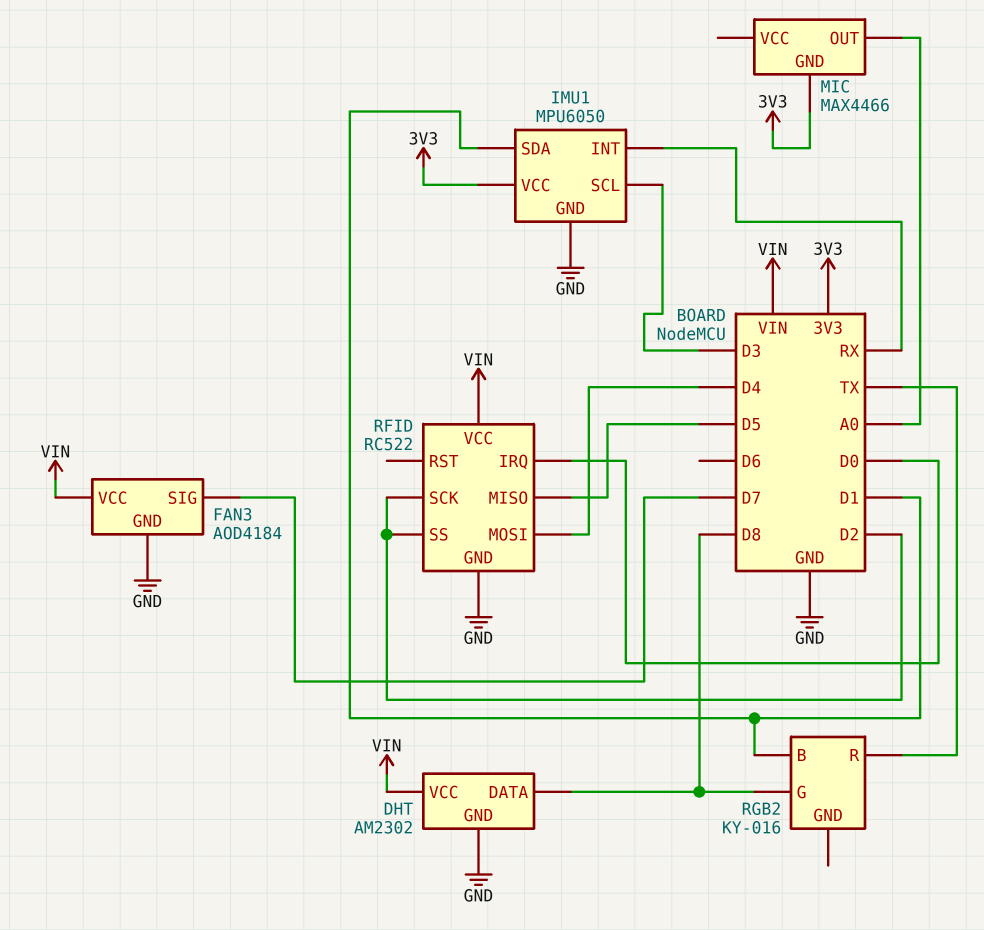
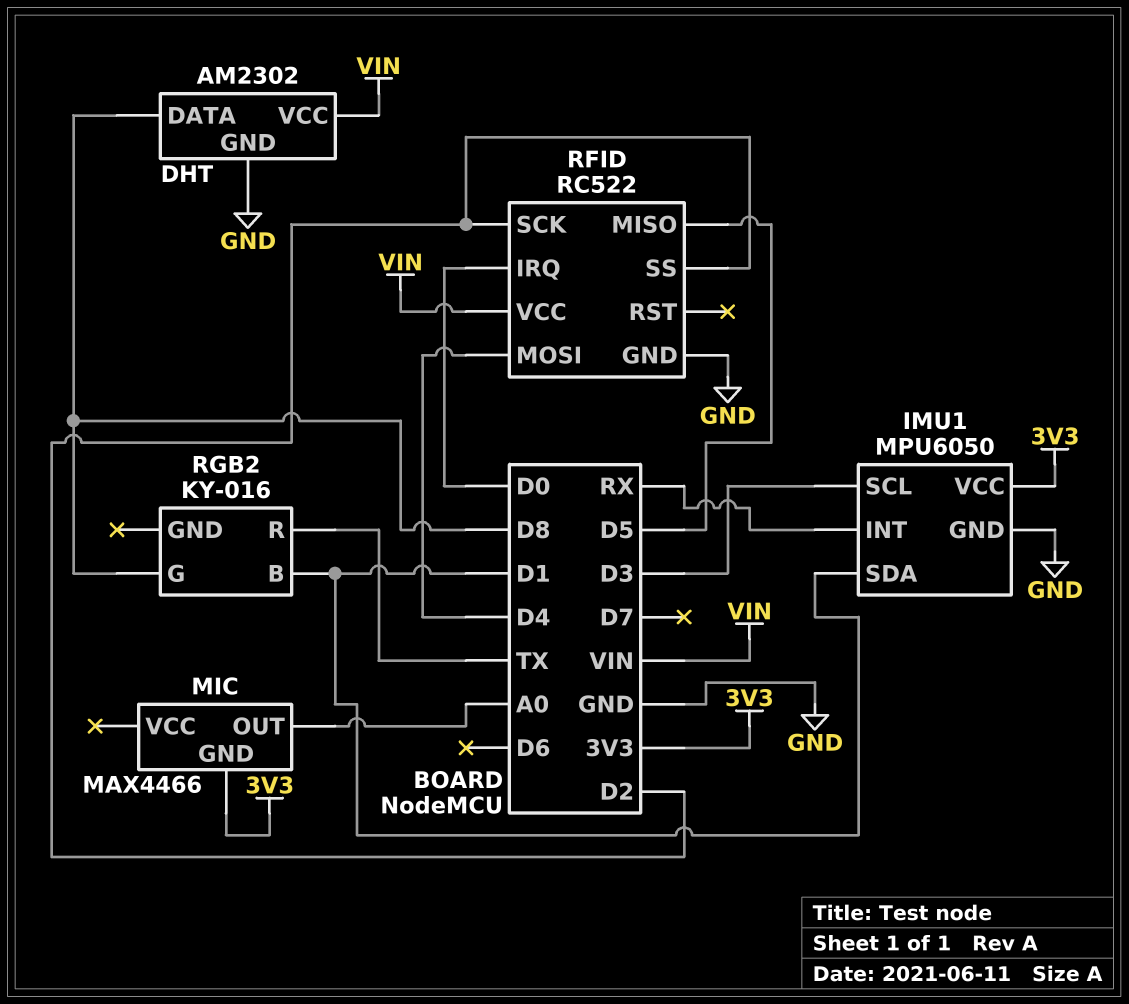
FAN3: AOD4184 -> none
FAN3 pin GND: GND -> none
FAN3 pin SIG: D7 -> none
FAN3 pin VCC: VIN -> none

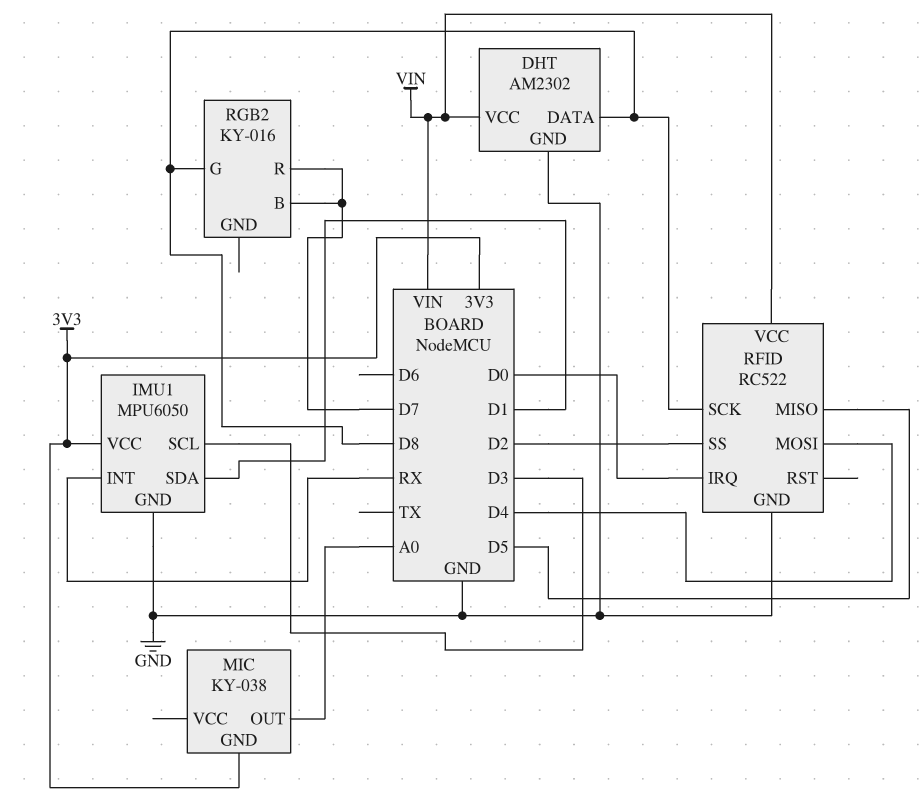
MIC: MAX4466 -> KY-038
RFID pin SCK: D2 -> D8
RGB2 pin B: D1 -> D7
RGB2 pin R: TX -> D7

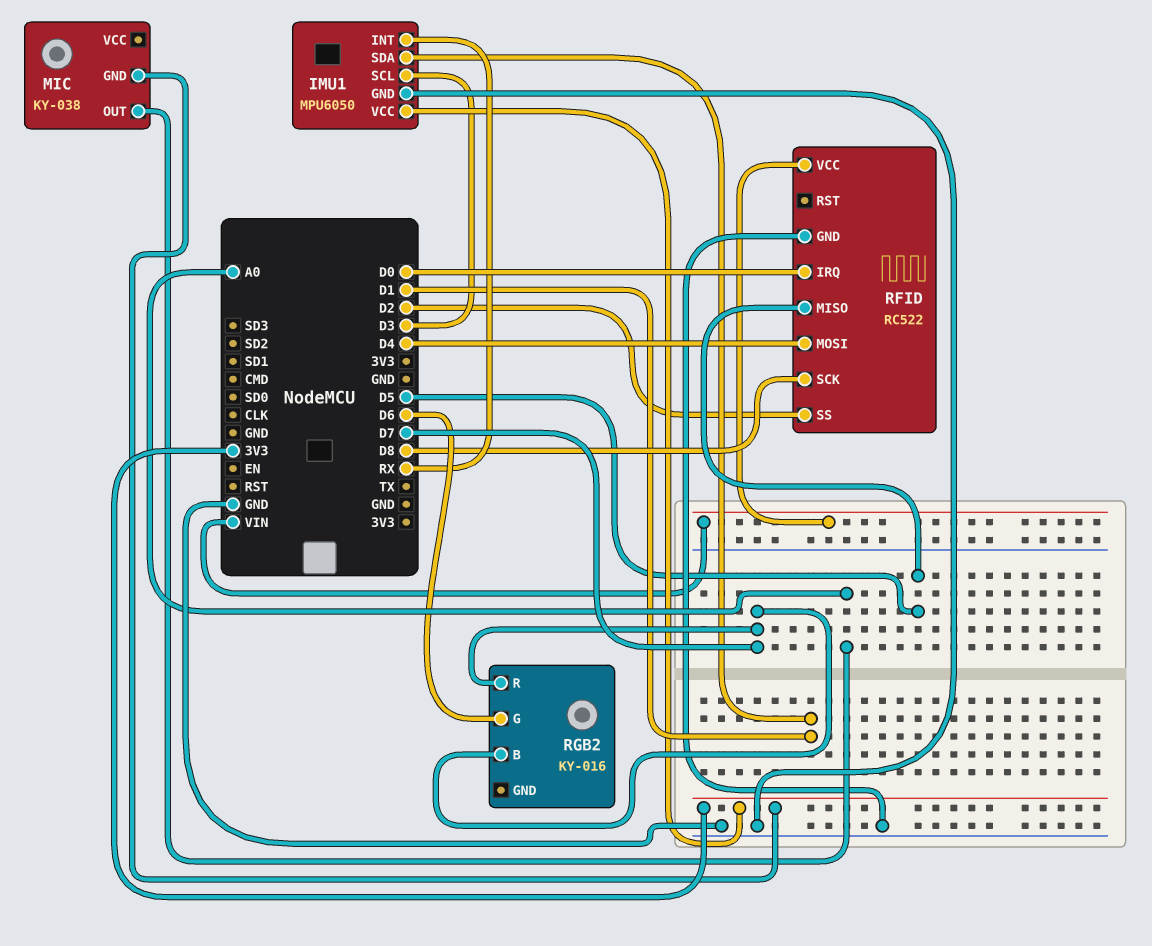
DHT: AM2302 -> none
DHT pin DATA: D8 -> none
DHT pin GND: GND -> none
DHT pin VCC: VIN -> none
RGB2 pin G: D8 -> D6

